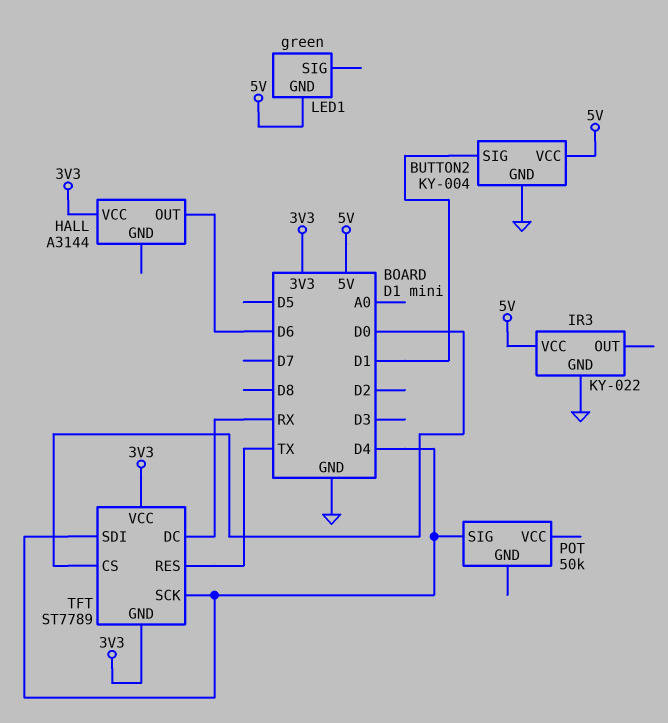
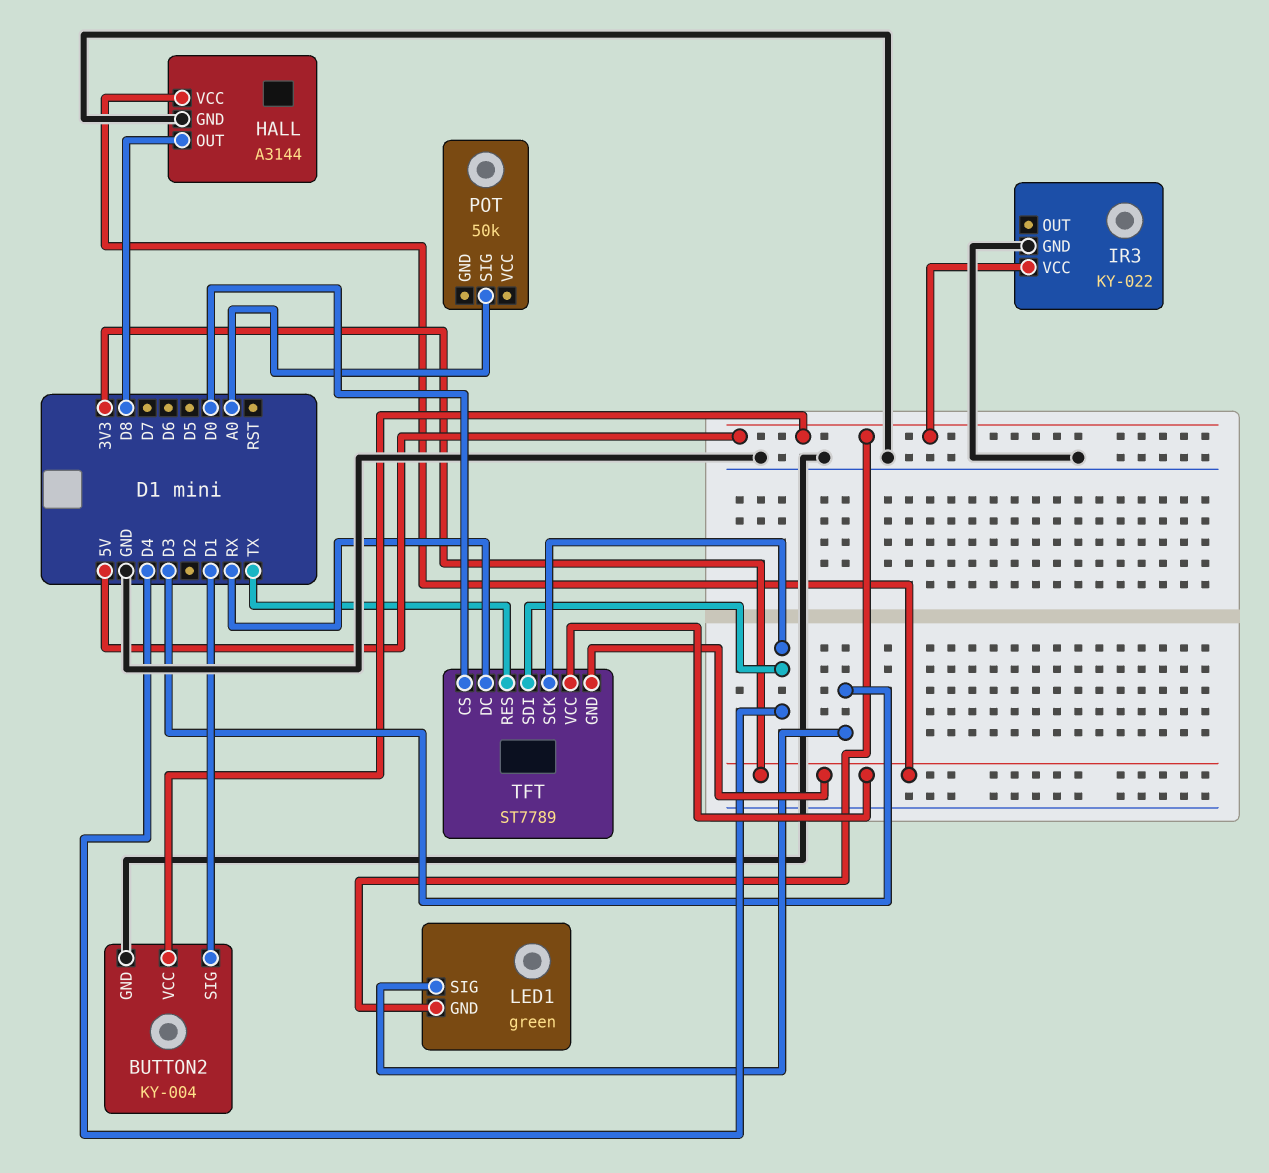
HALL pin GND: none -> GND
HALL pin OUT: D6 -> D8
LED1 pin SIG: none -> D3
POT pin SIG: D4 -> A0

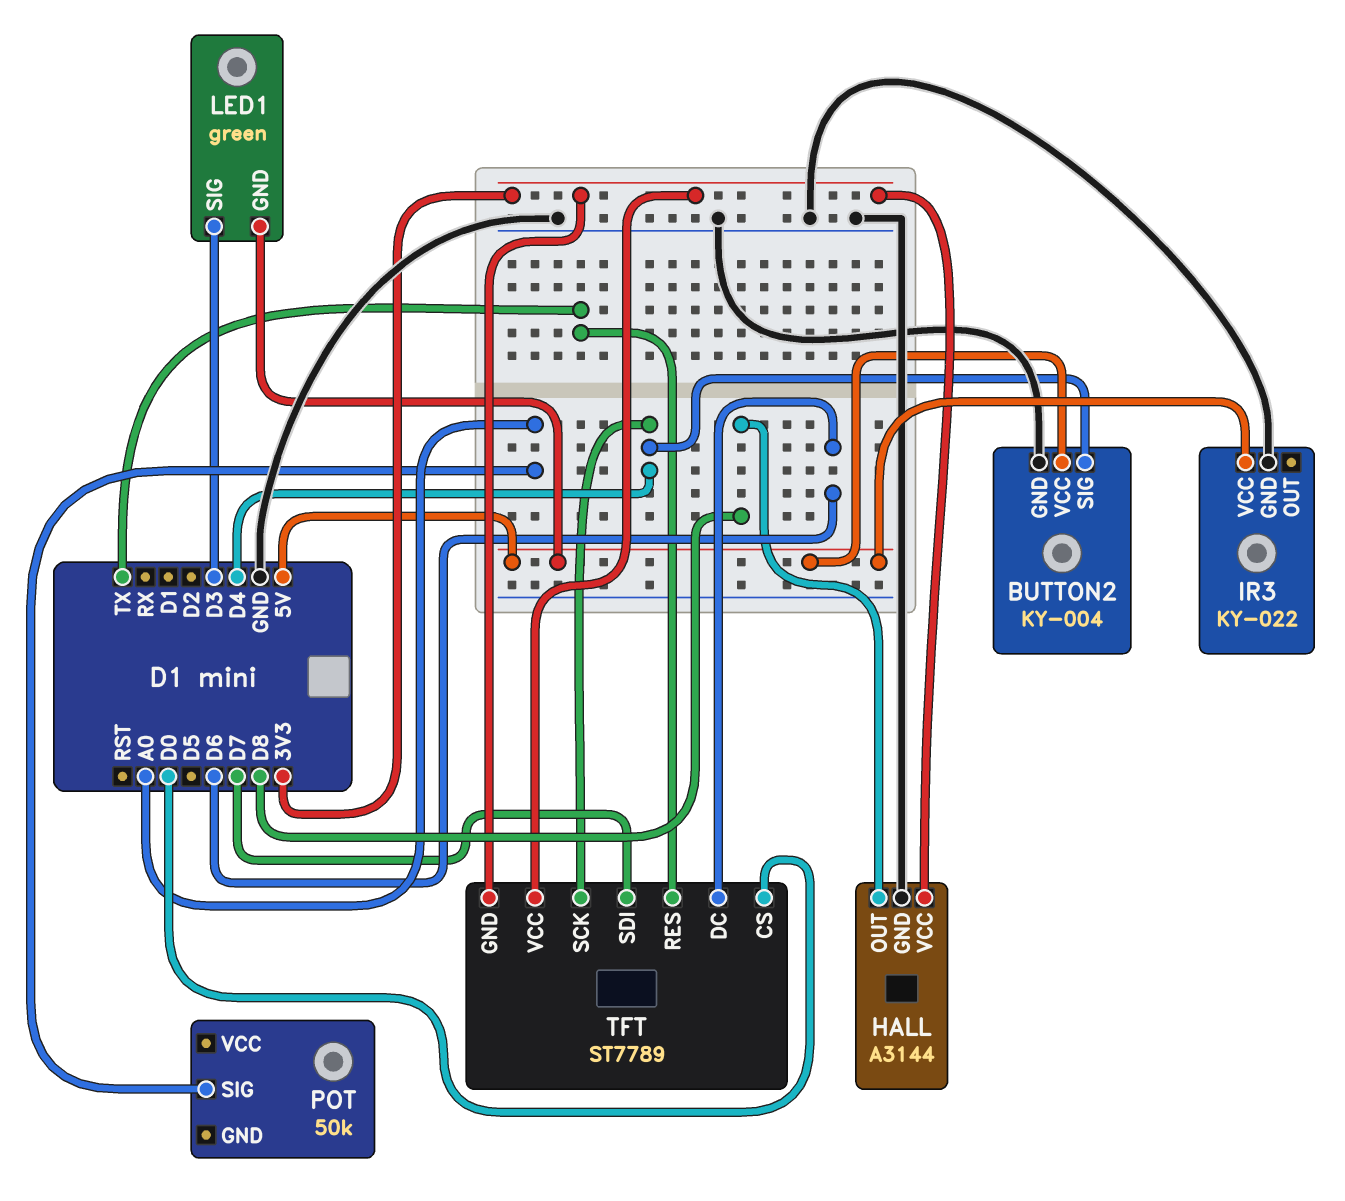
BUTTON2 pin SIG: D1 -> D4
TFT pin DC: RX -> D6
TFT pin SDI: D4 -> D7

